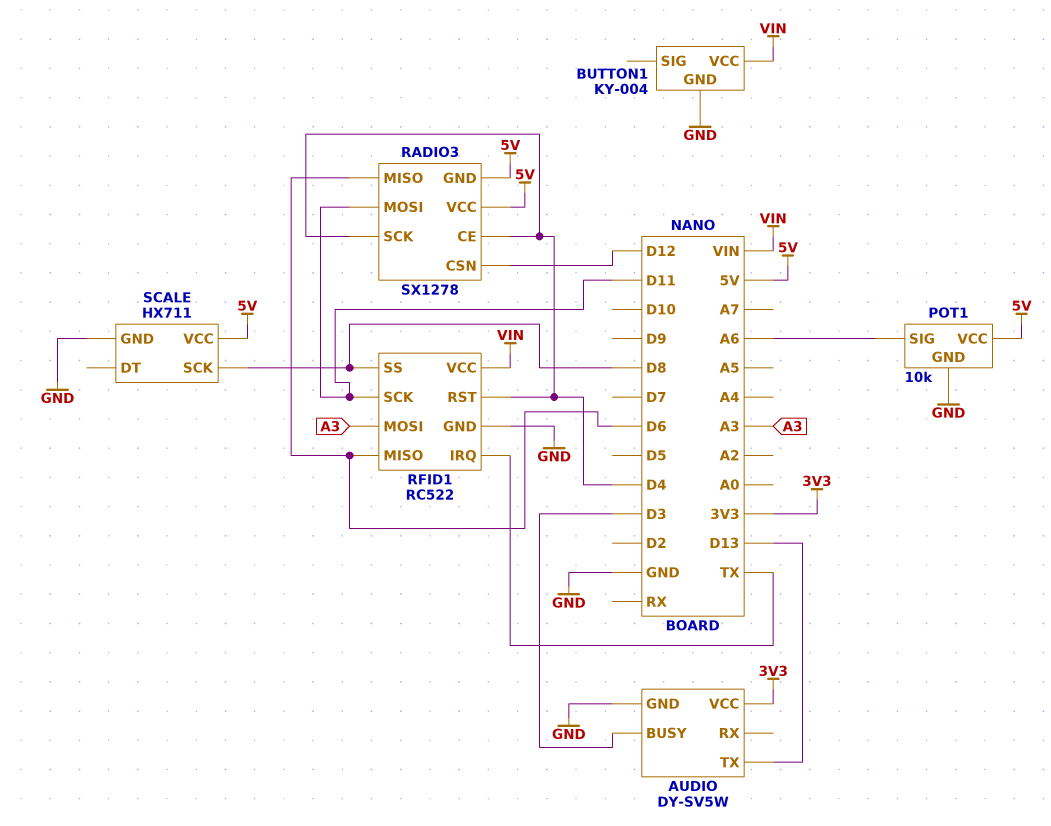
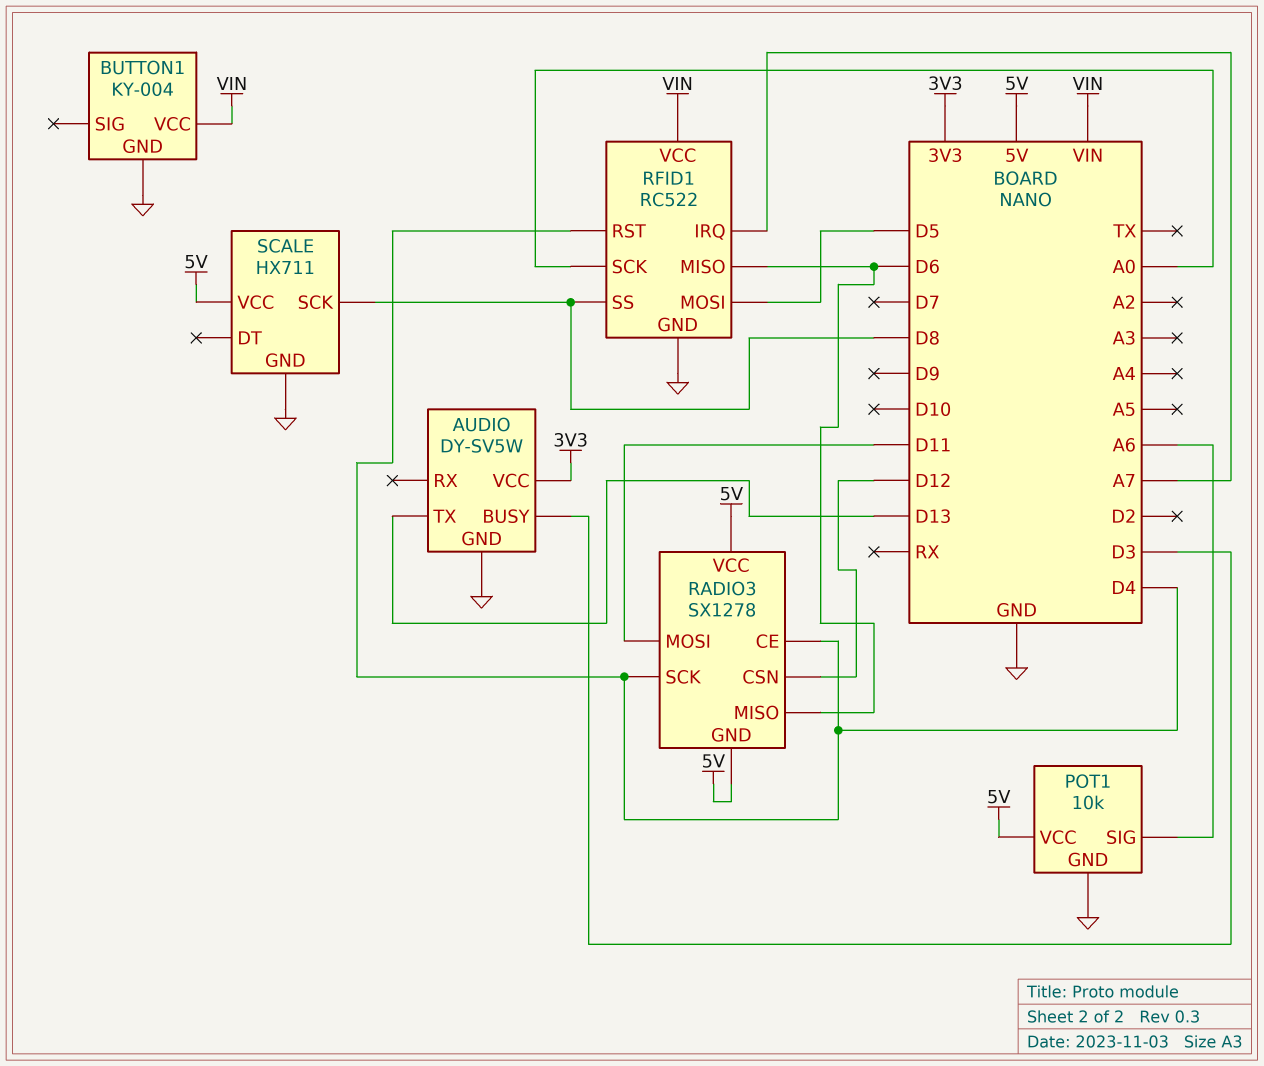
RFID1 pin IRQ: TX -> A7
RFID1 pin MOSI: A3 -> D5
RFID1 pin SCK: D11 -> A0

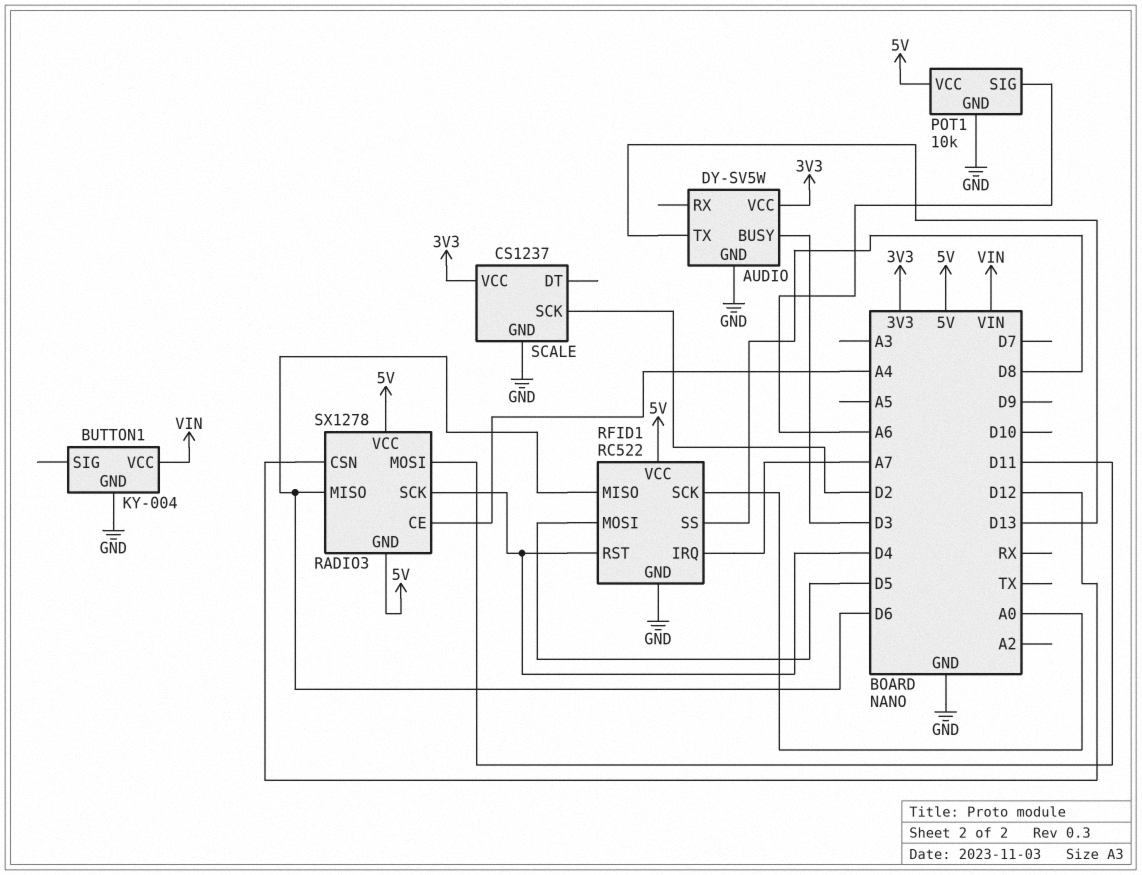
RADIO3 pin CE: D4 -> A4
RFID1 pin VCC: VIN -> 5V
SCALE: HX711 -> CS1237
SCALE pin SCK: D8 -> D2
SCALE pin VCC: 5V -> 3V3

